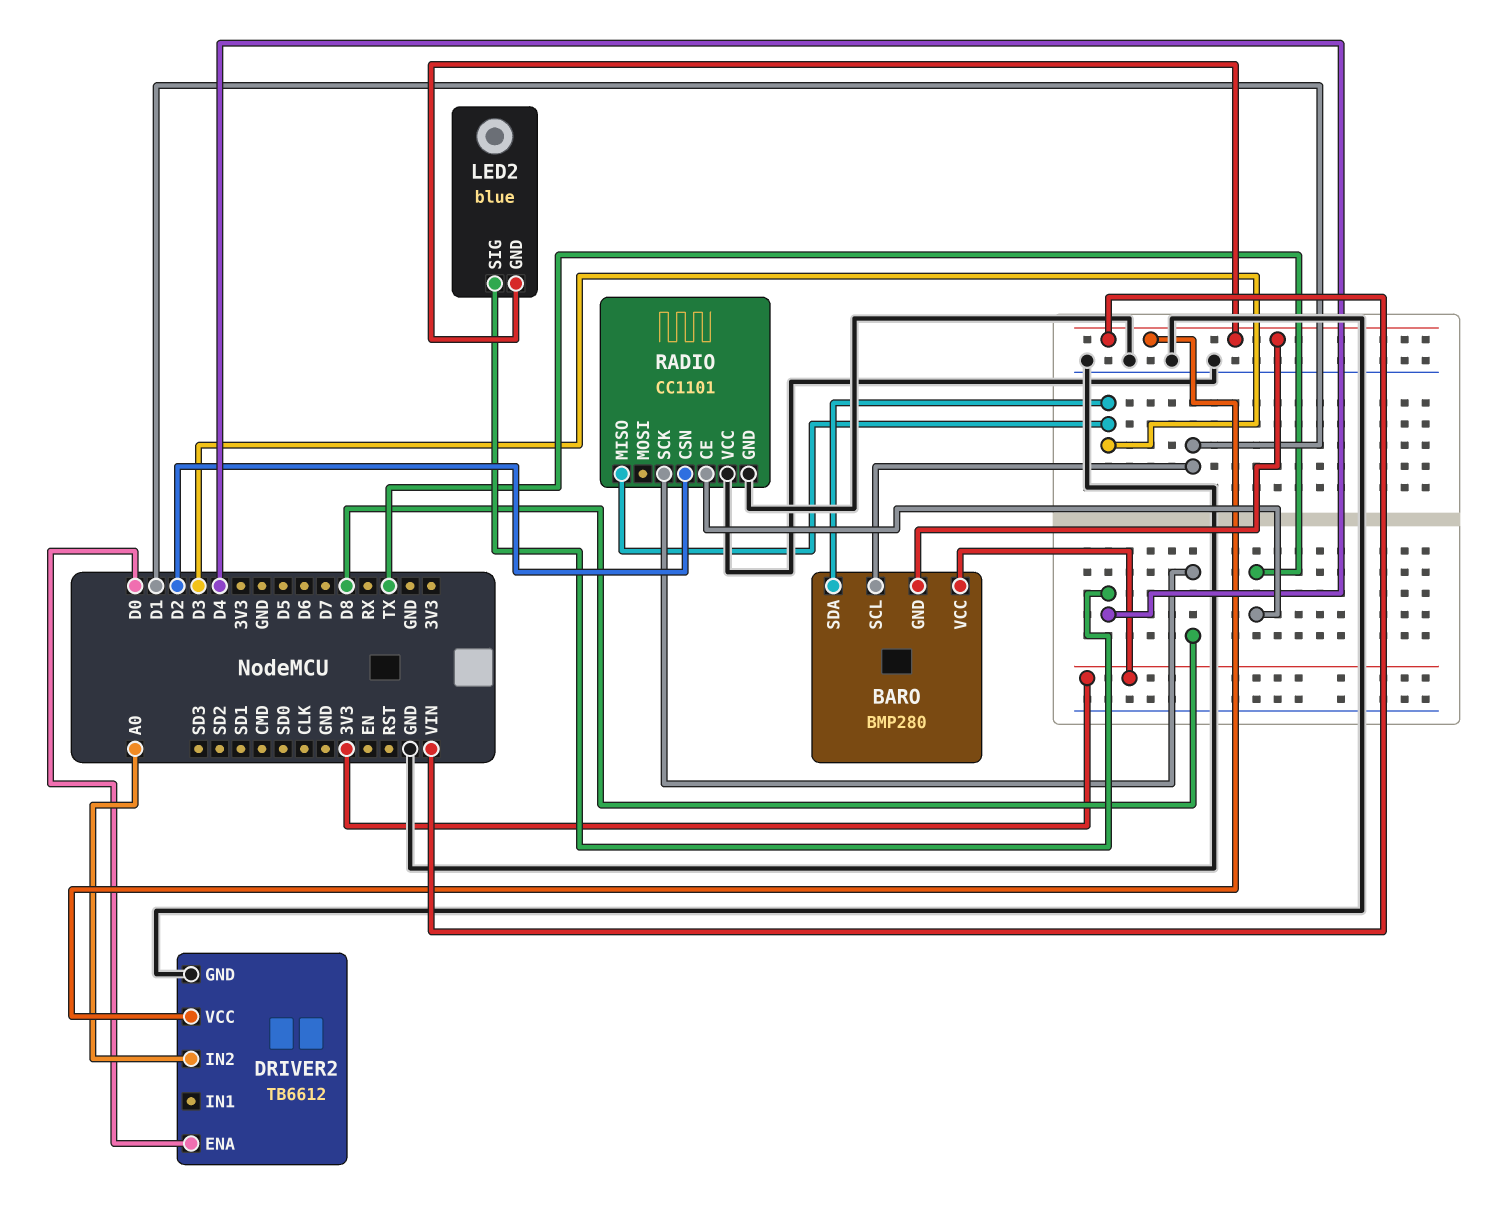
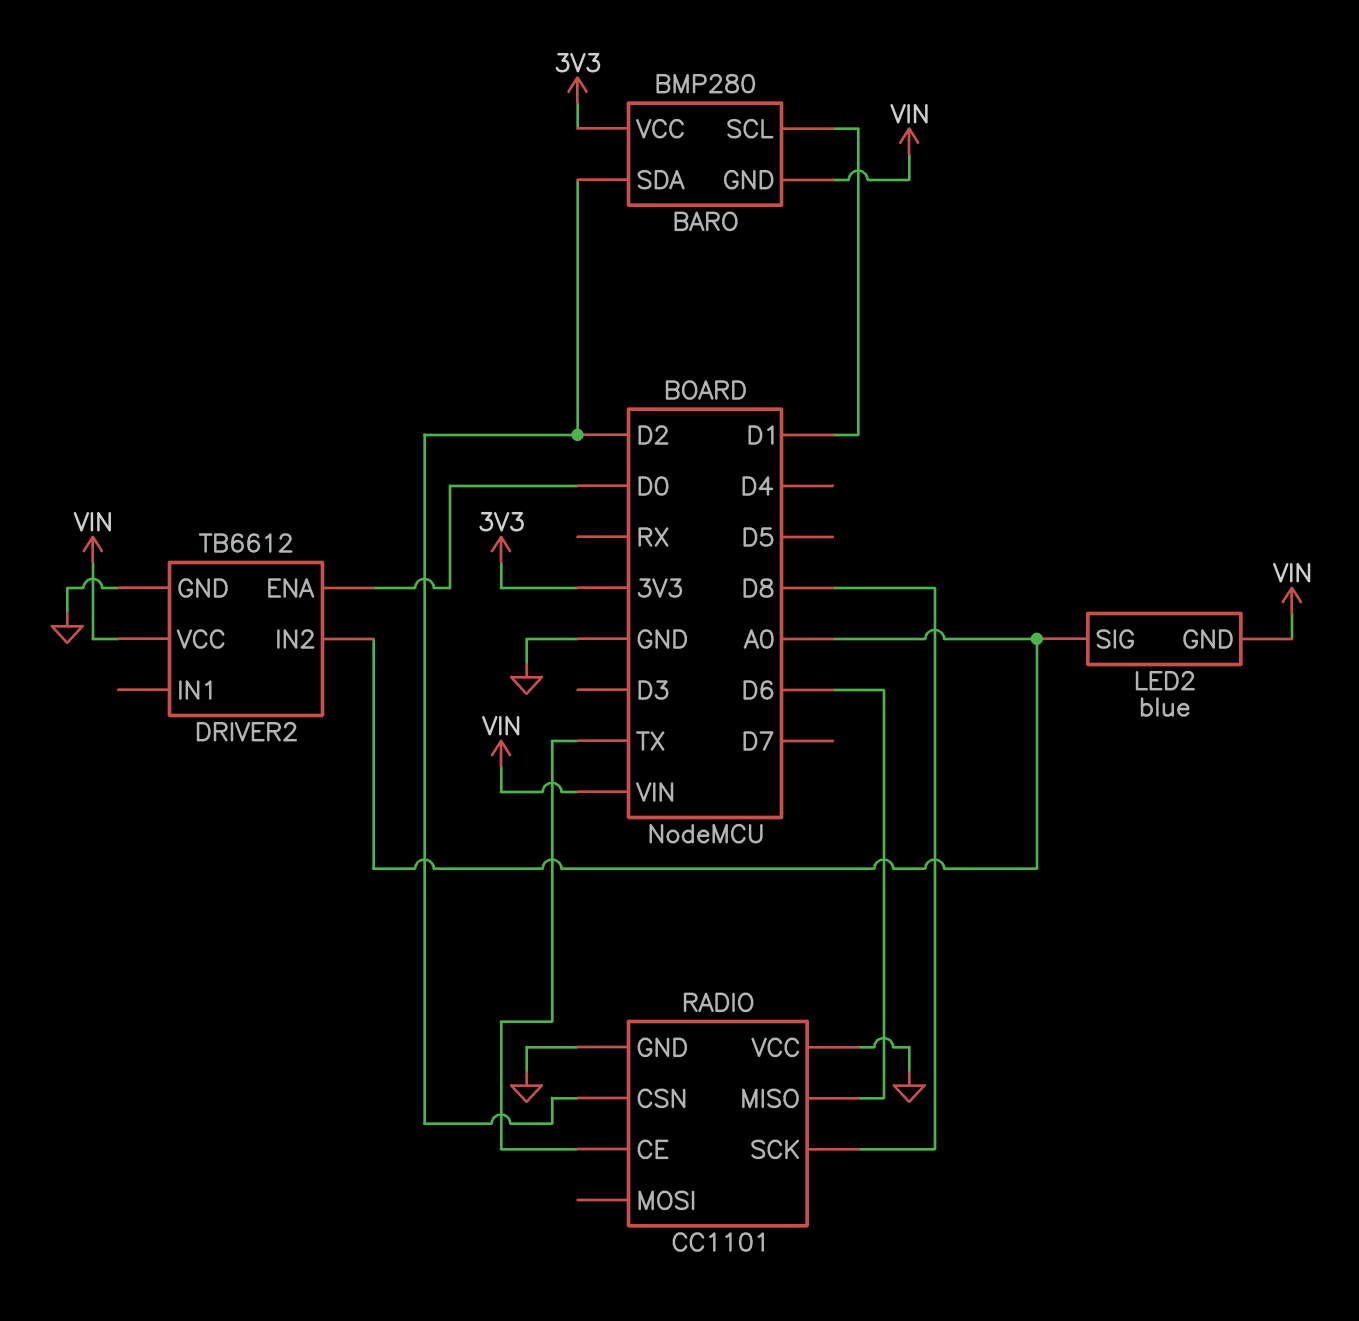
BARO pin SDA: D3 -> D2
LED2 pin SIG: D4 -> A0
RADIO pin MISO: D3 -> D6

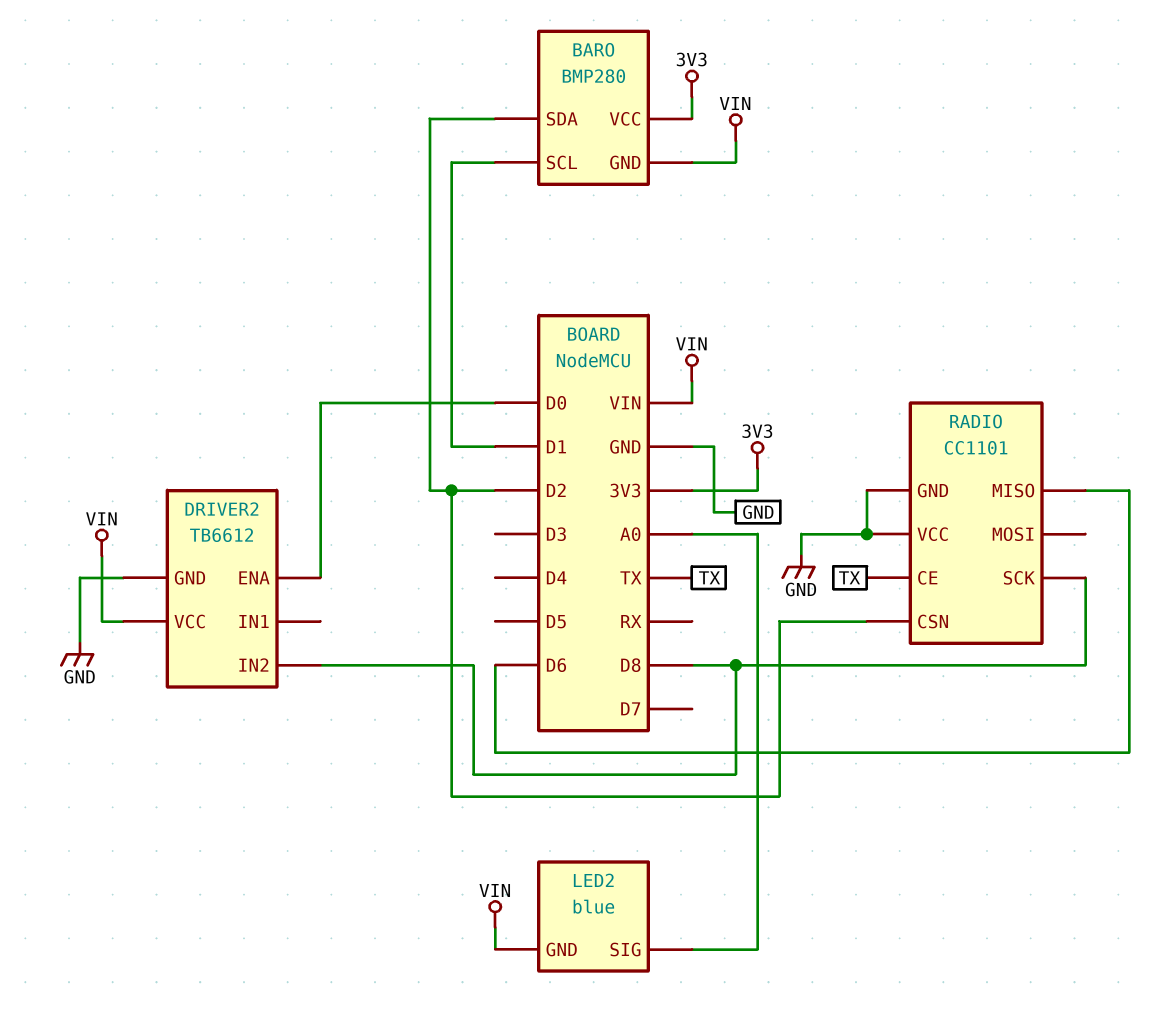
DRIVER2 pin IN2: A0 -> D8

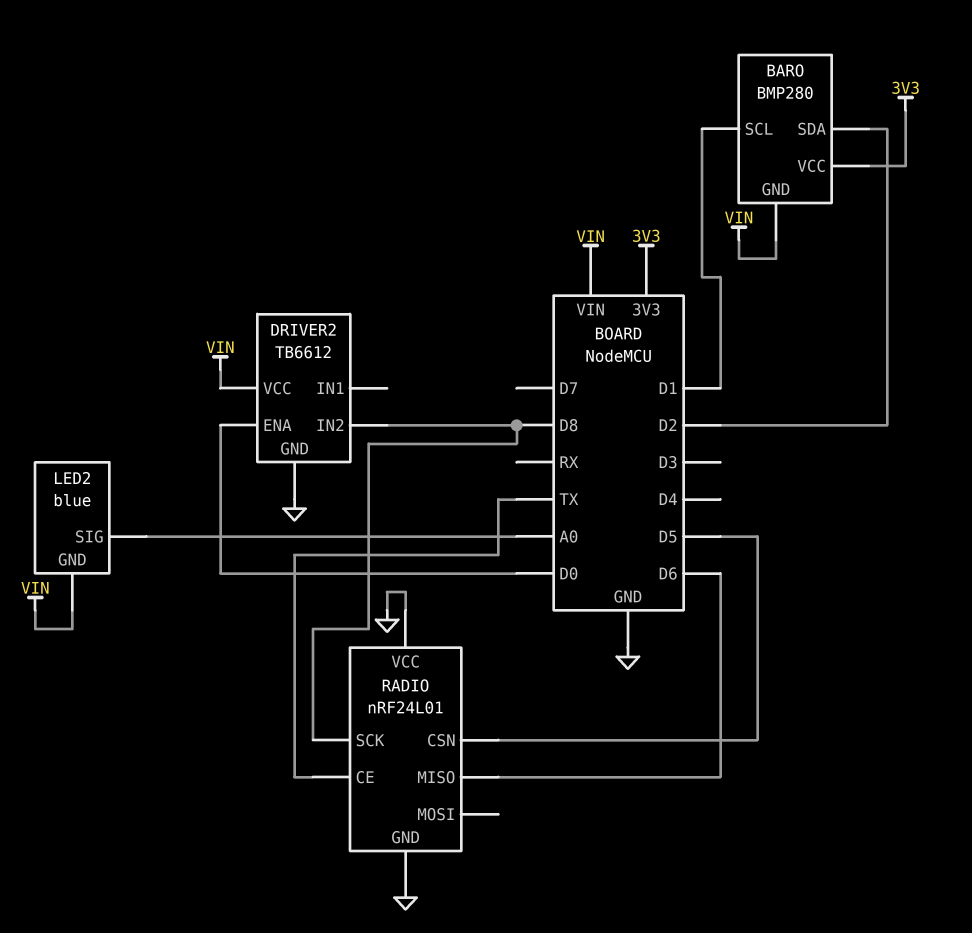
RADIO: CC1101 -> nRF24L01
RADIO pin CSN: D2 -> D5

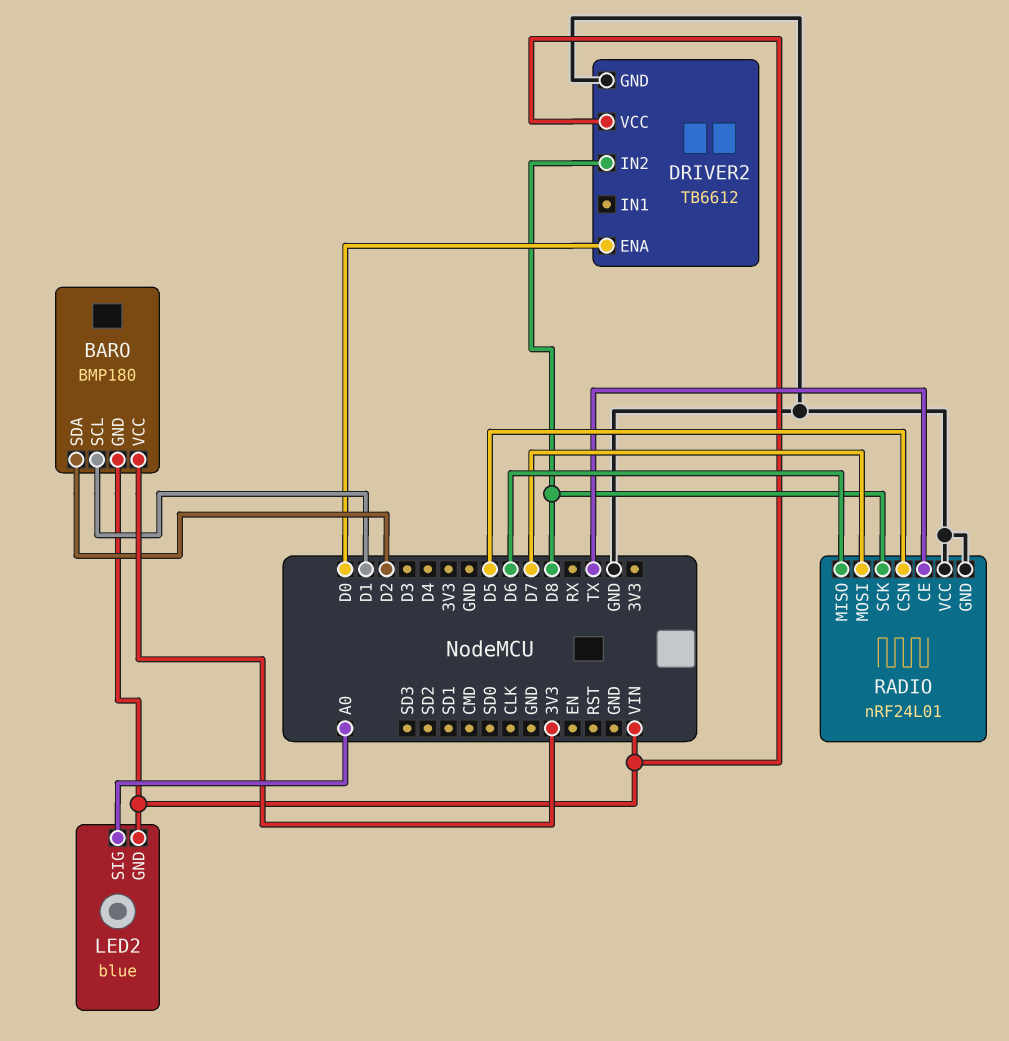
BARO: BMP280 -> BMP180
RADIO pin MOSI: none -> D7

